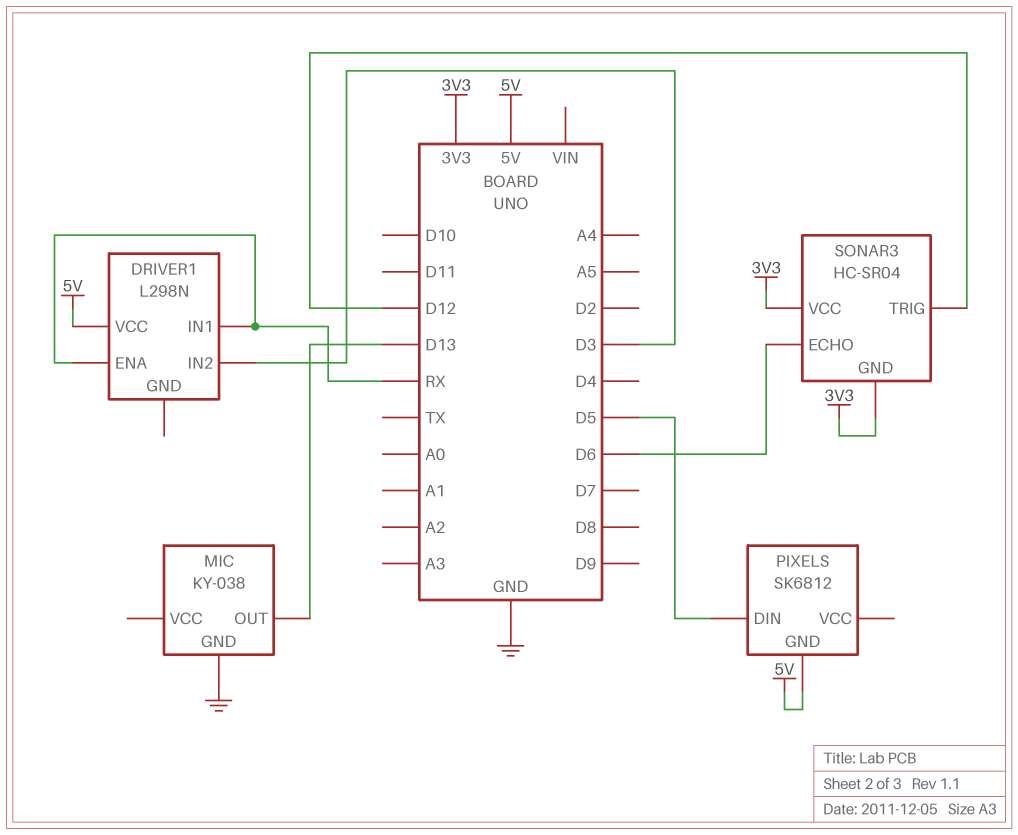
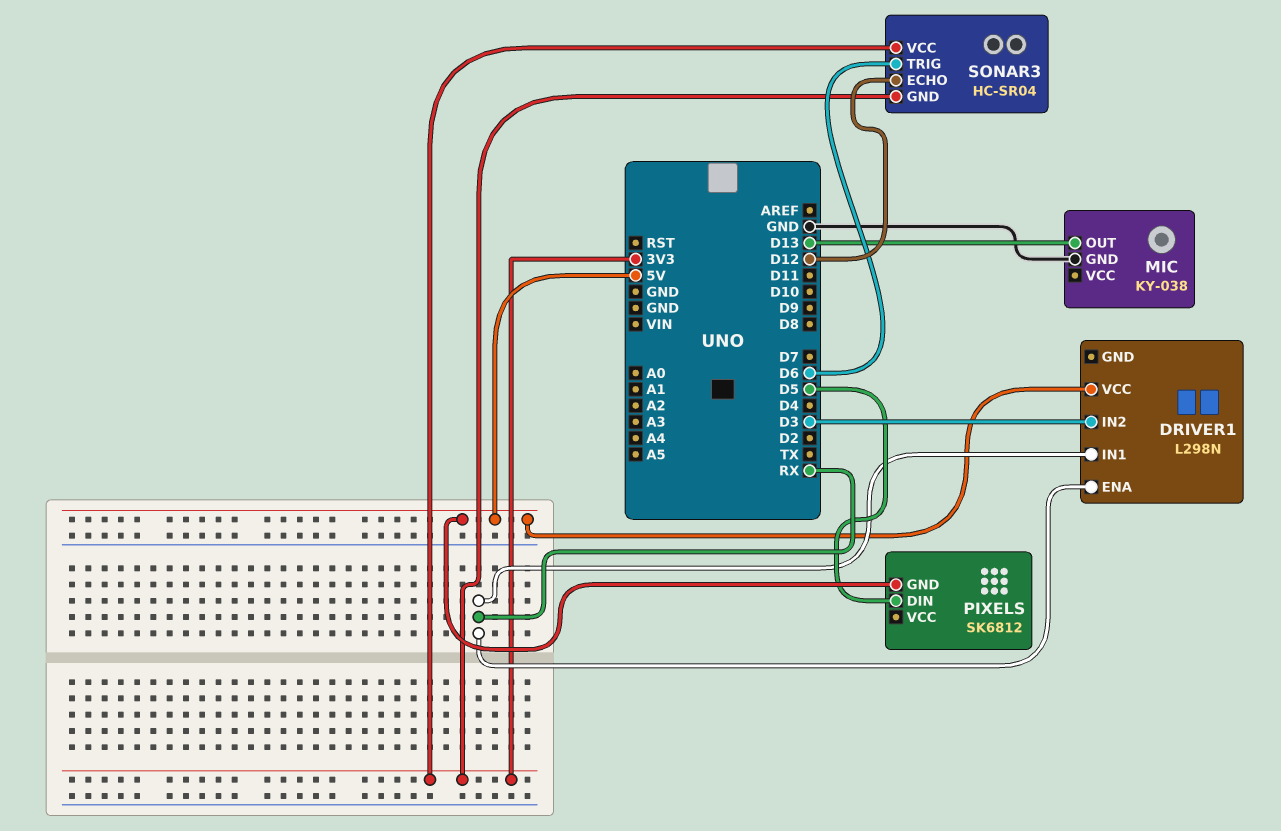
SONAR3 pin ECHO: D6 -> D12
SONAR3 pin TRIG: D12 -> D6

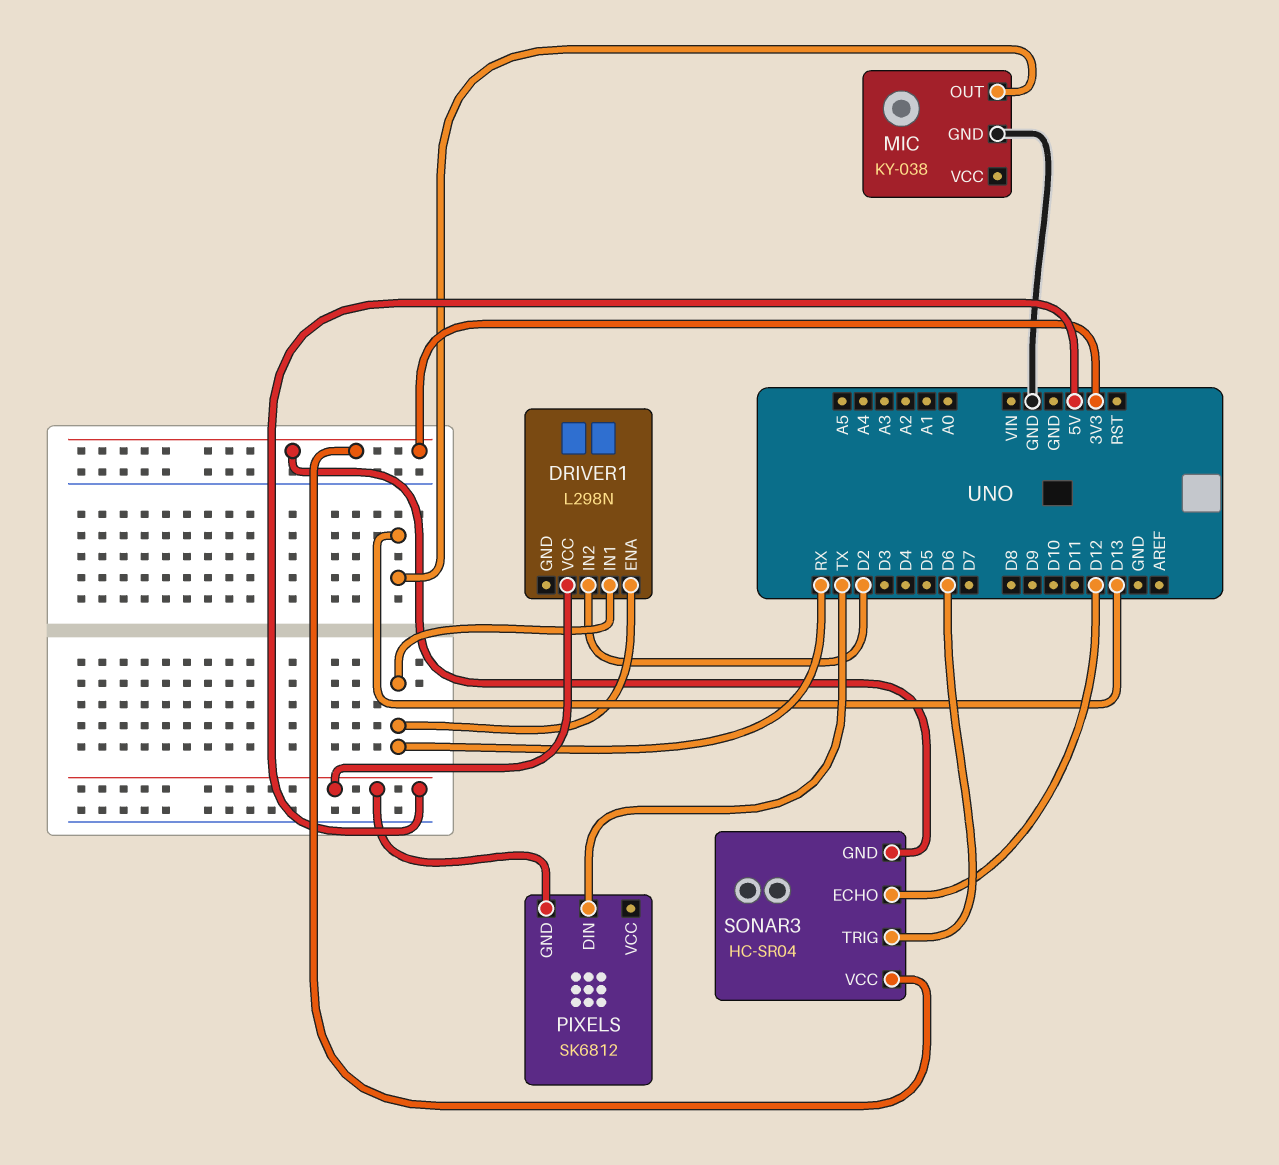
DRIVER1 pin IN2: D3 -> D2
PIXELS pin DIN: D5 -> TX

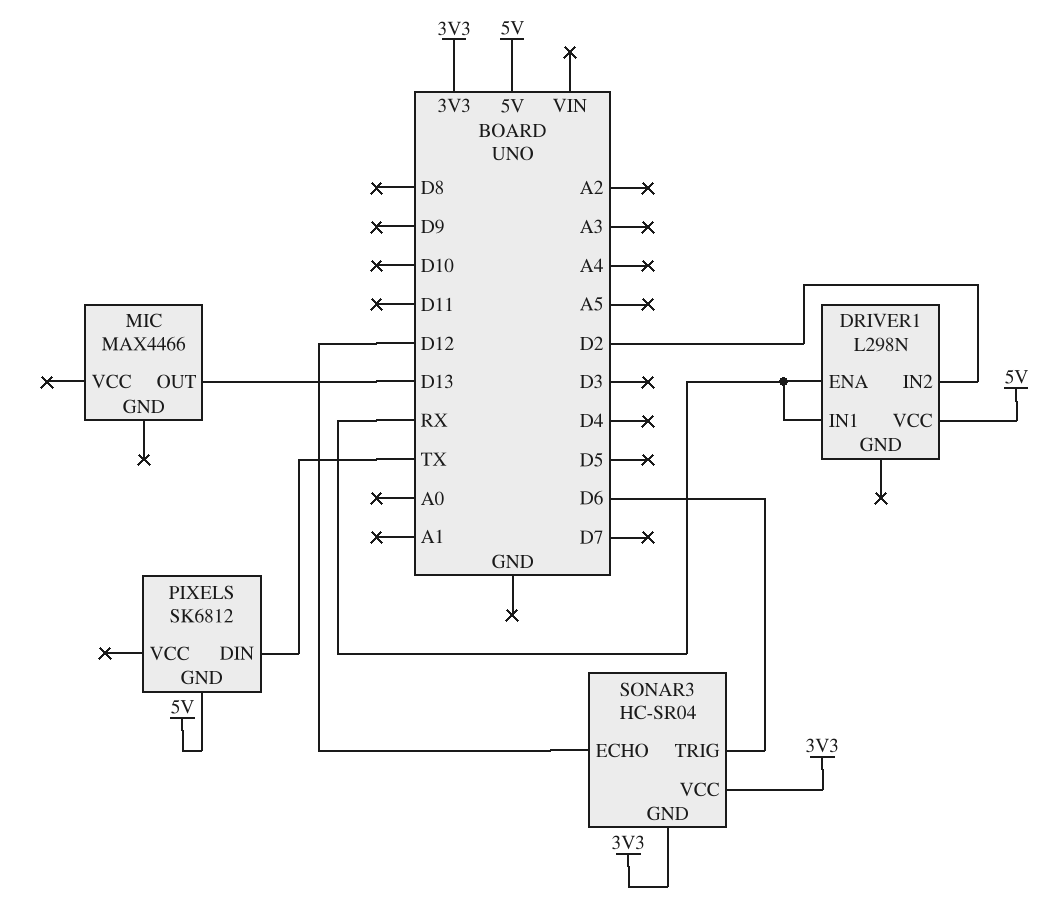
MIC: KY-038 -> MAX4466
MIC pin GND: GND -> none

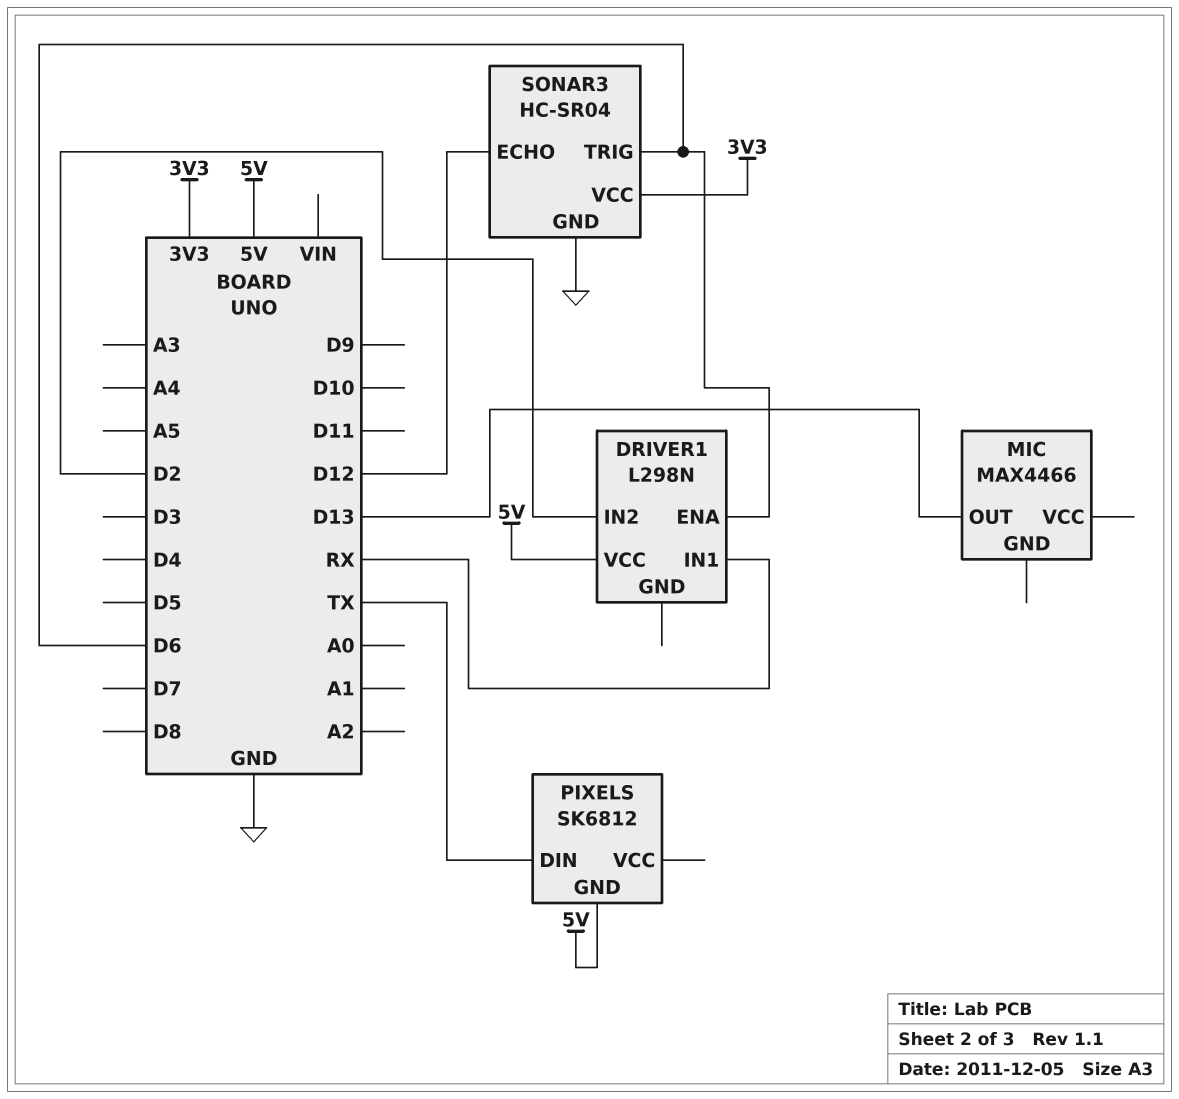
DRIVER1 pin ENA: RX -> D6
SONAR3 pin GND: 3V3 -> GND

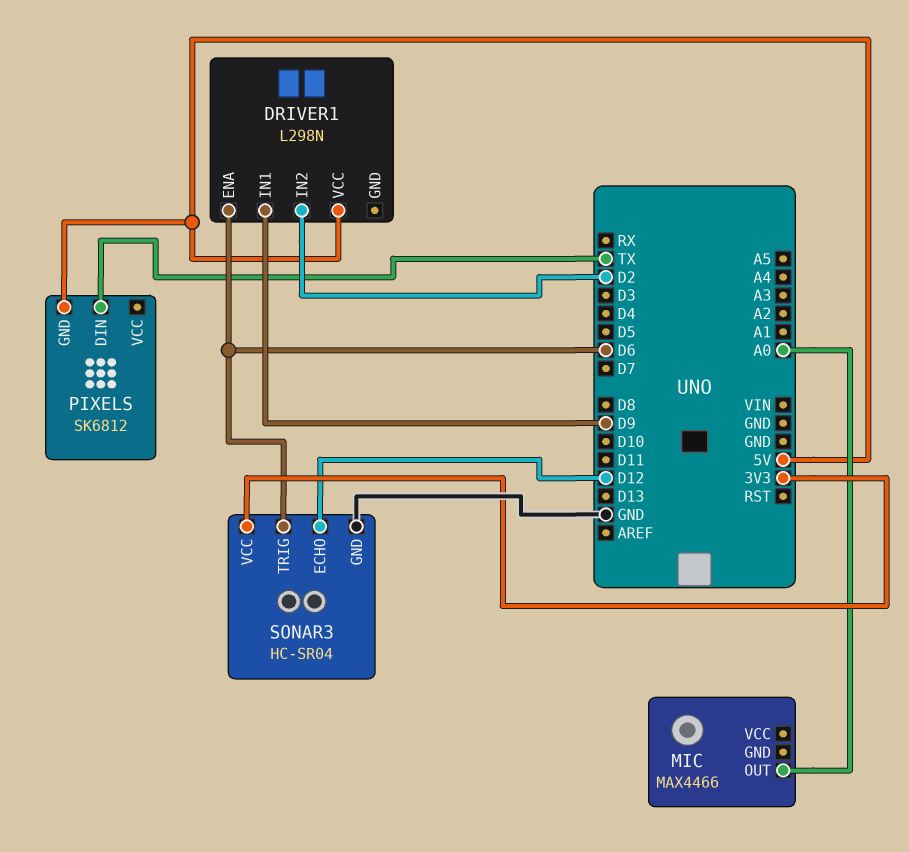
DRIVER1 pin IN1: RX -> D9
MIC pin OUT: D13 -> A0

